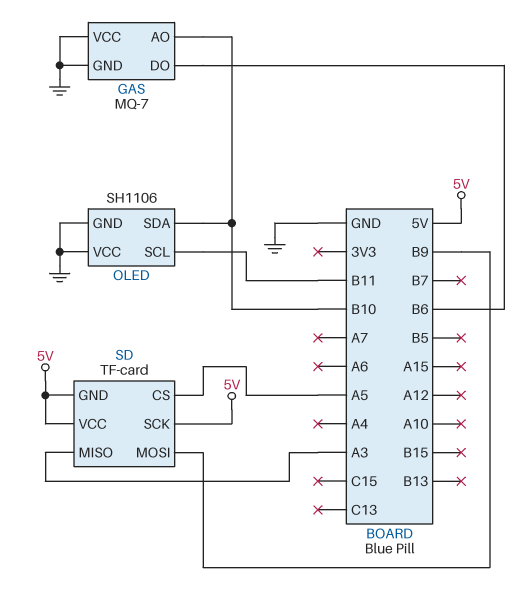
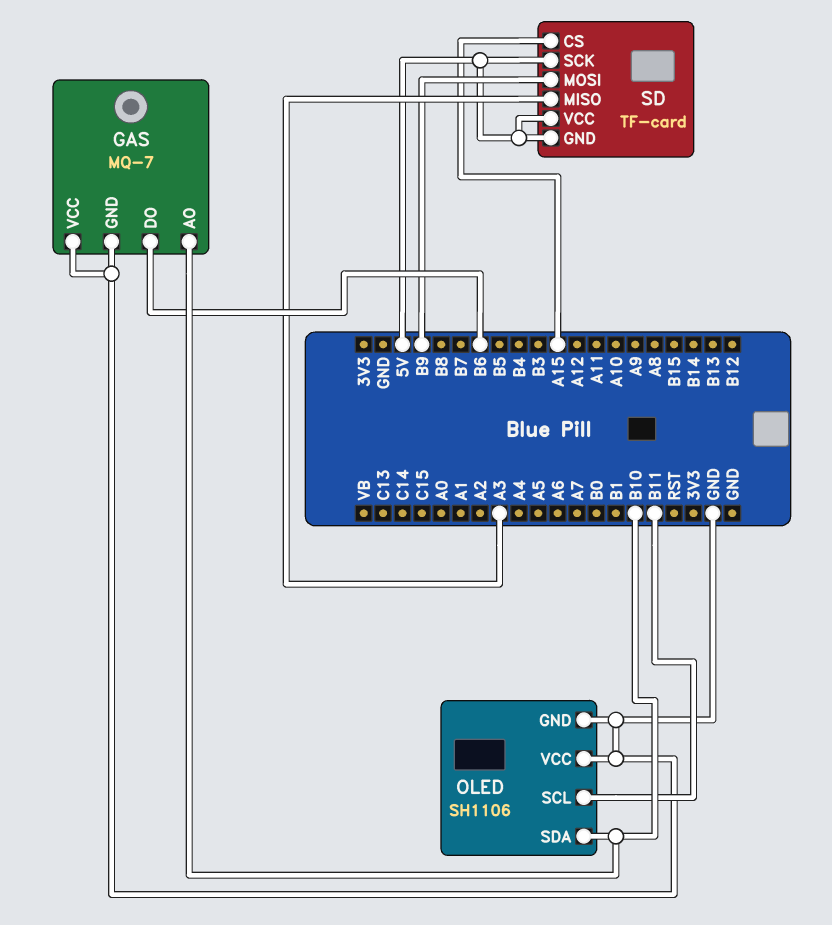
SD pin CS: A5 -> A15

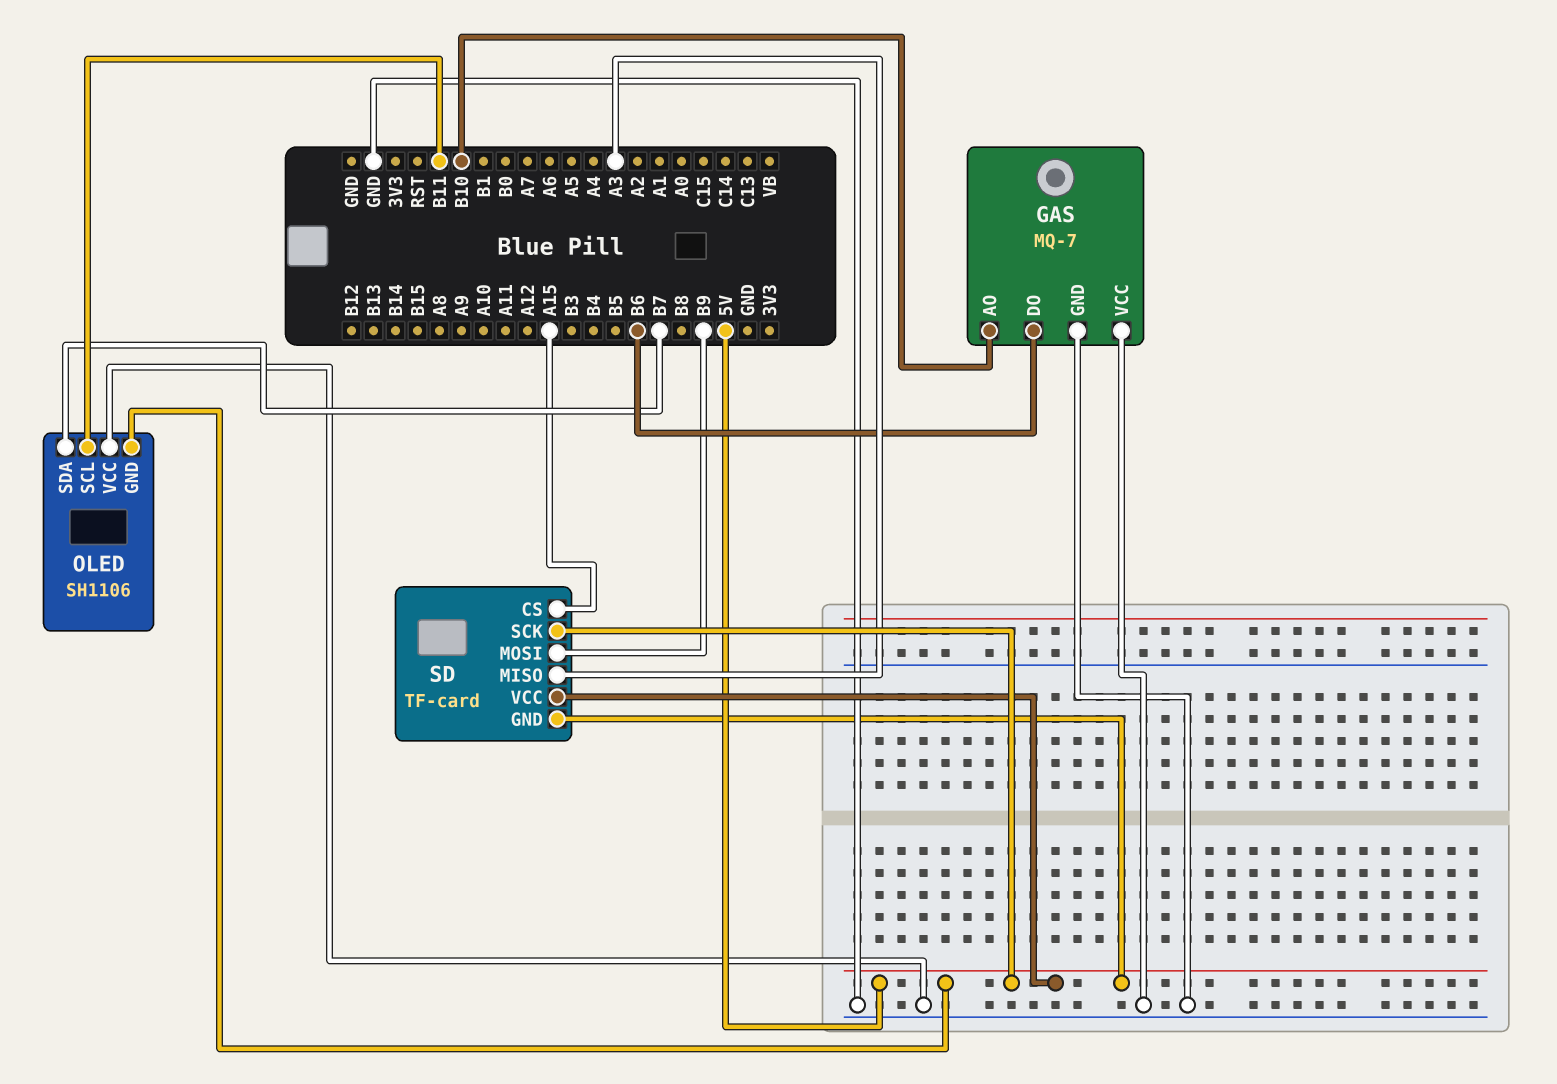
OLED pin GND: GND -> 5V
OLED pin SDA: B10 -> B7

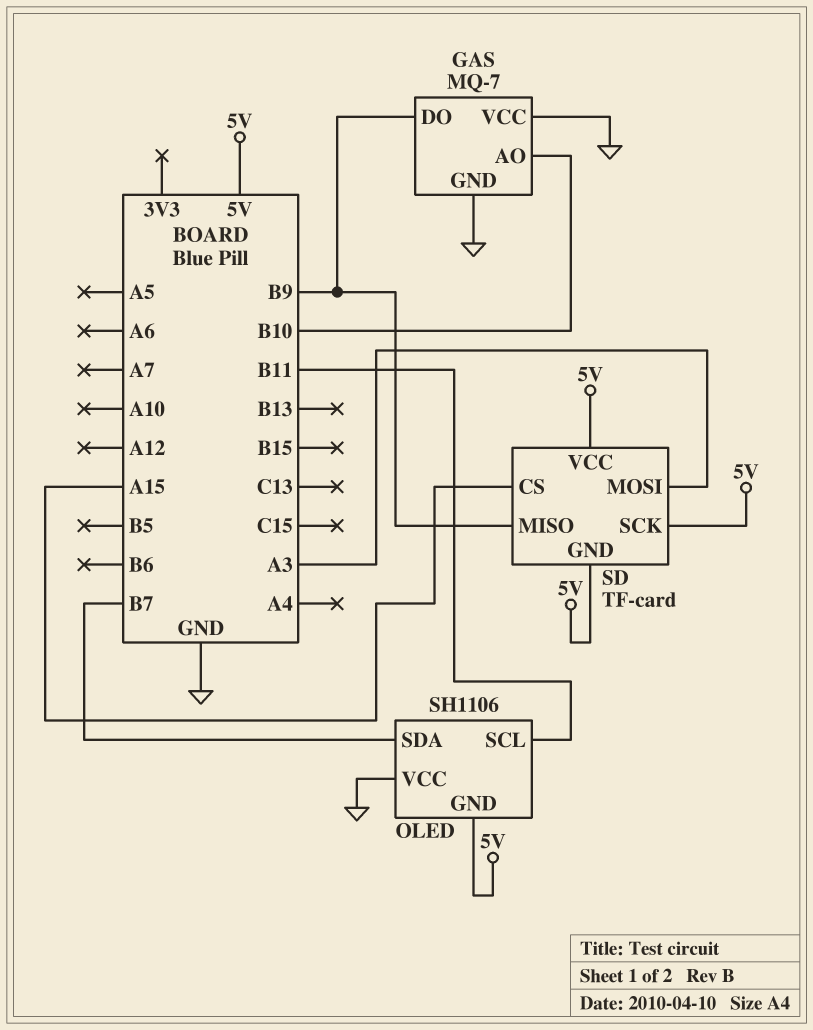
GAS pin DO: B6 -> B9
SD pin MISO: A3 -> B9
SD pin MOSI: B9 -> A3

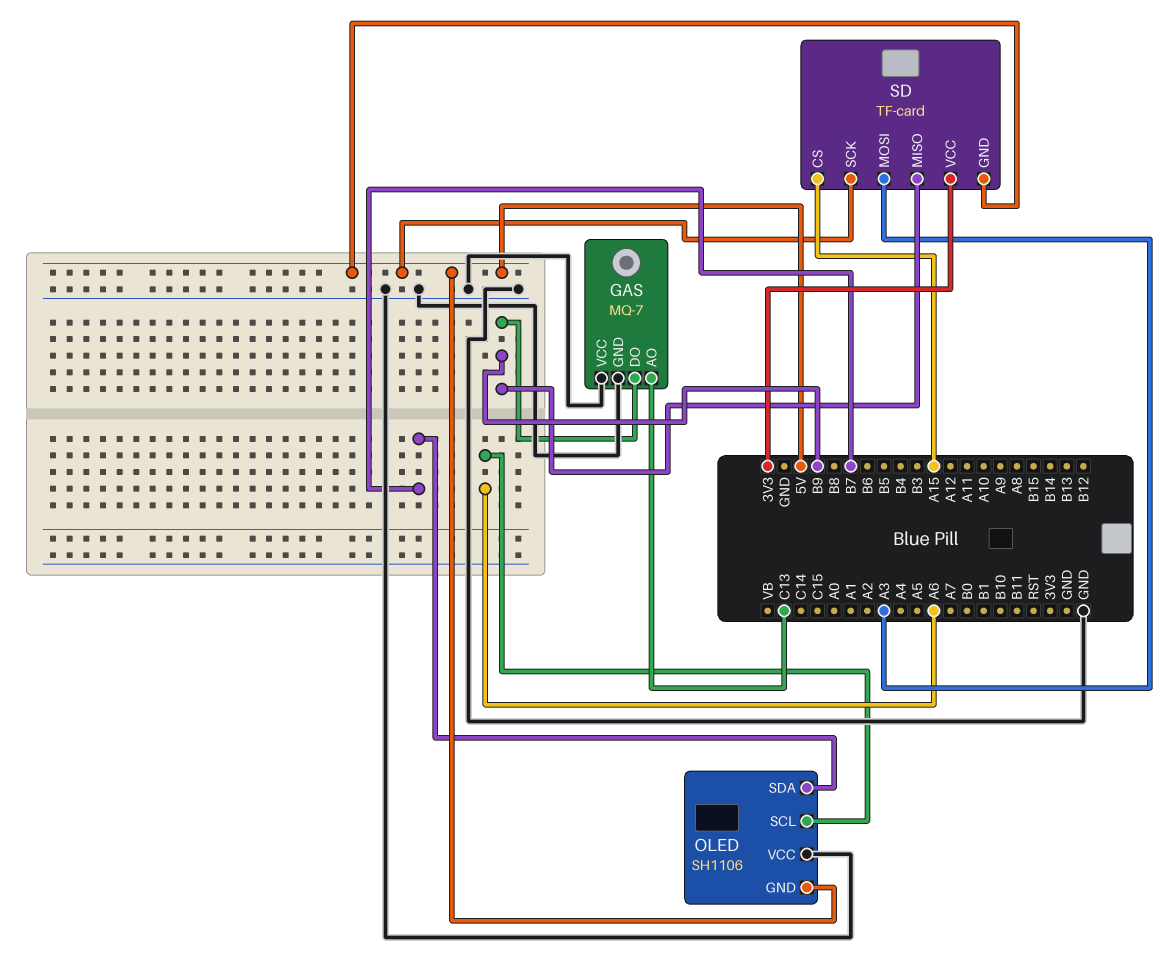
GAS pin AO: B10 -> C13
OLED pin SCL: B11 -> A6
SD pin VCC: 5V -> 3V3

